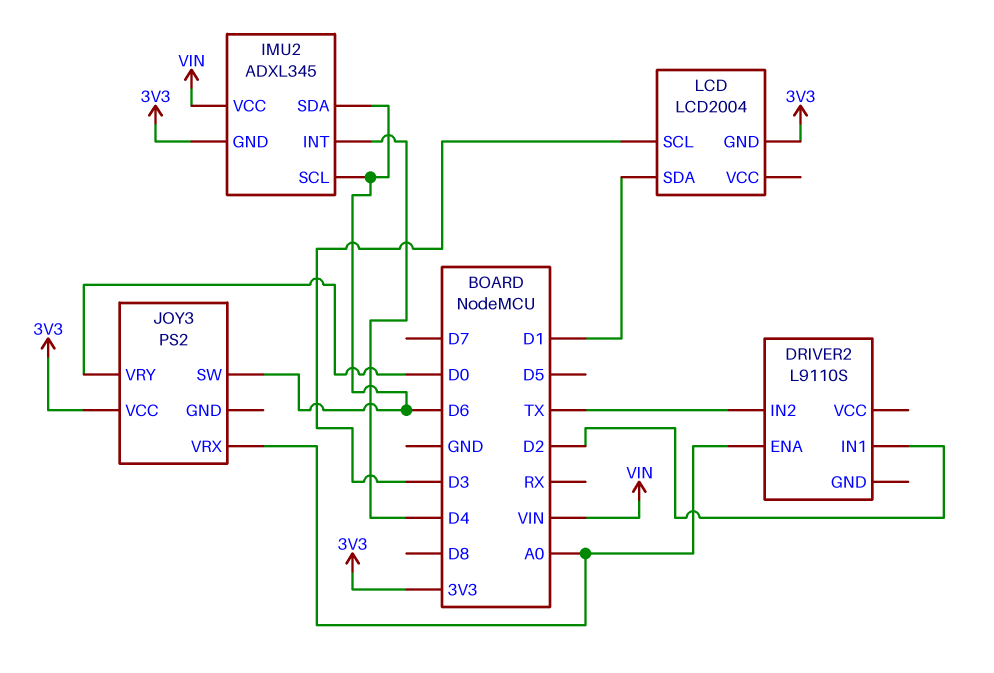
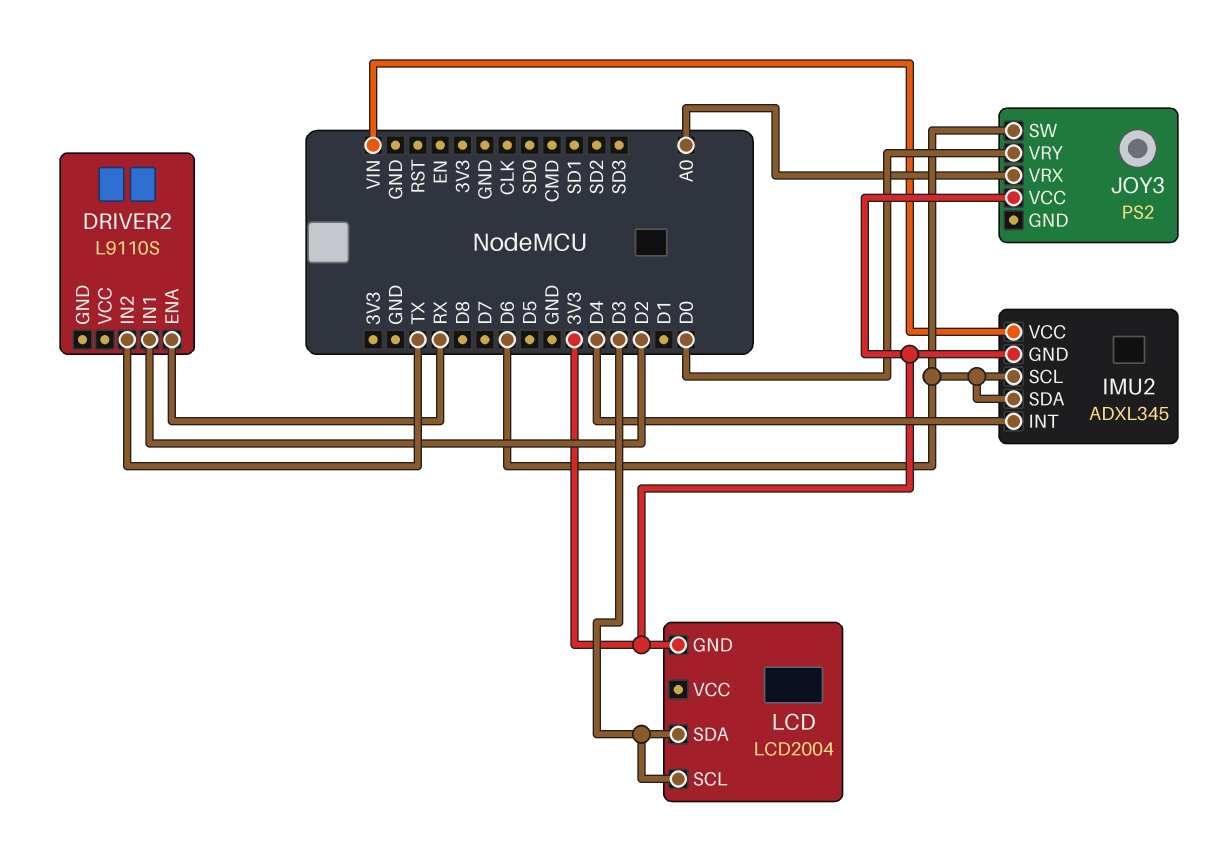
DRIVER2 pin ENA: A0 -> RX
LCD pin SDA: D1 -> D3

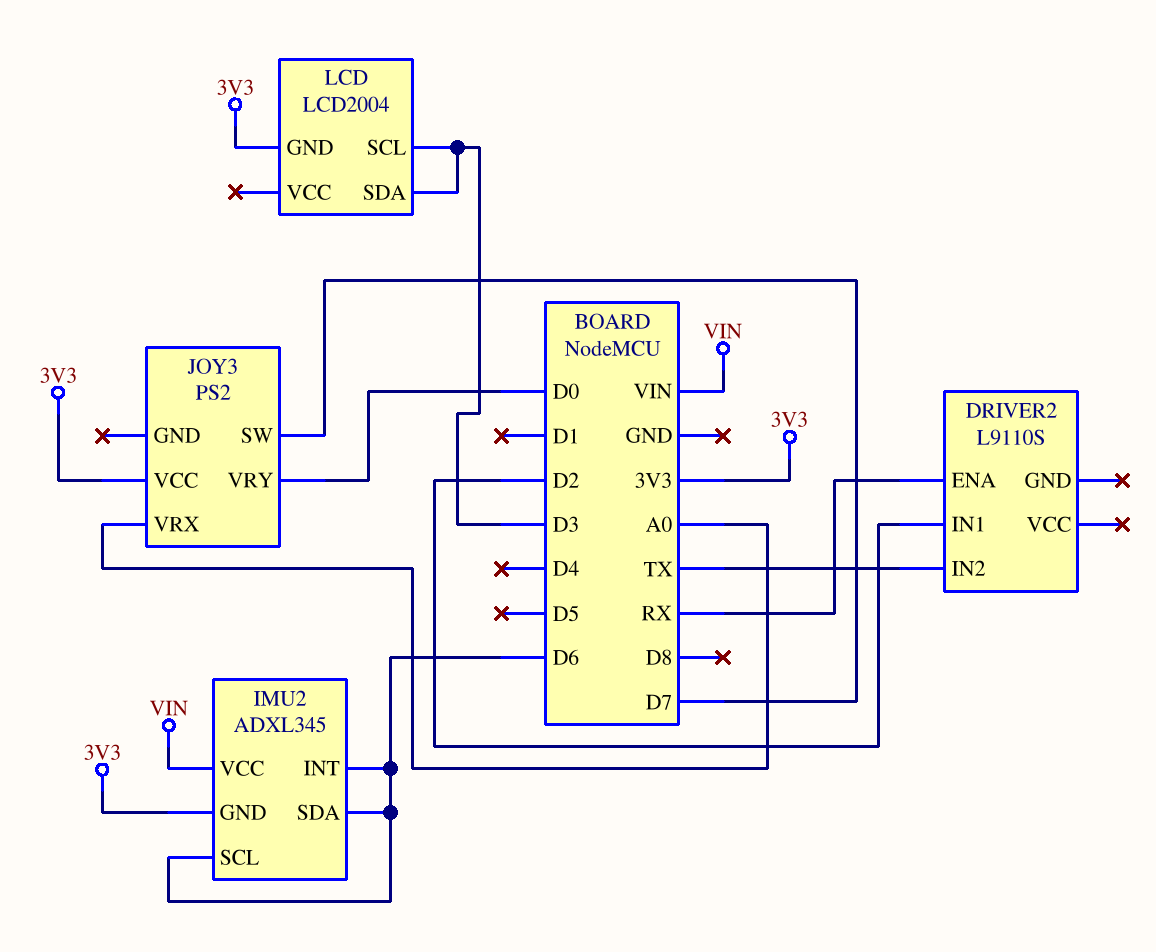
IMU2 pin INT: D4 -> D6
JOY3 pin SW: D6 -> D7

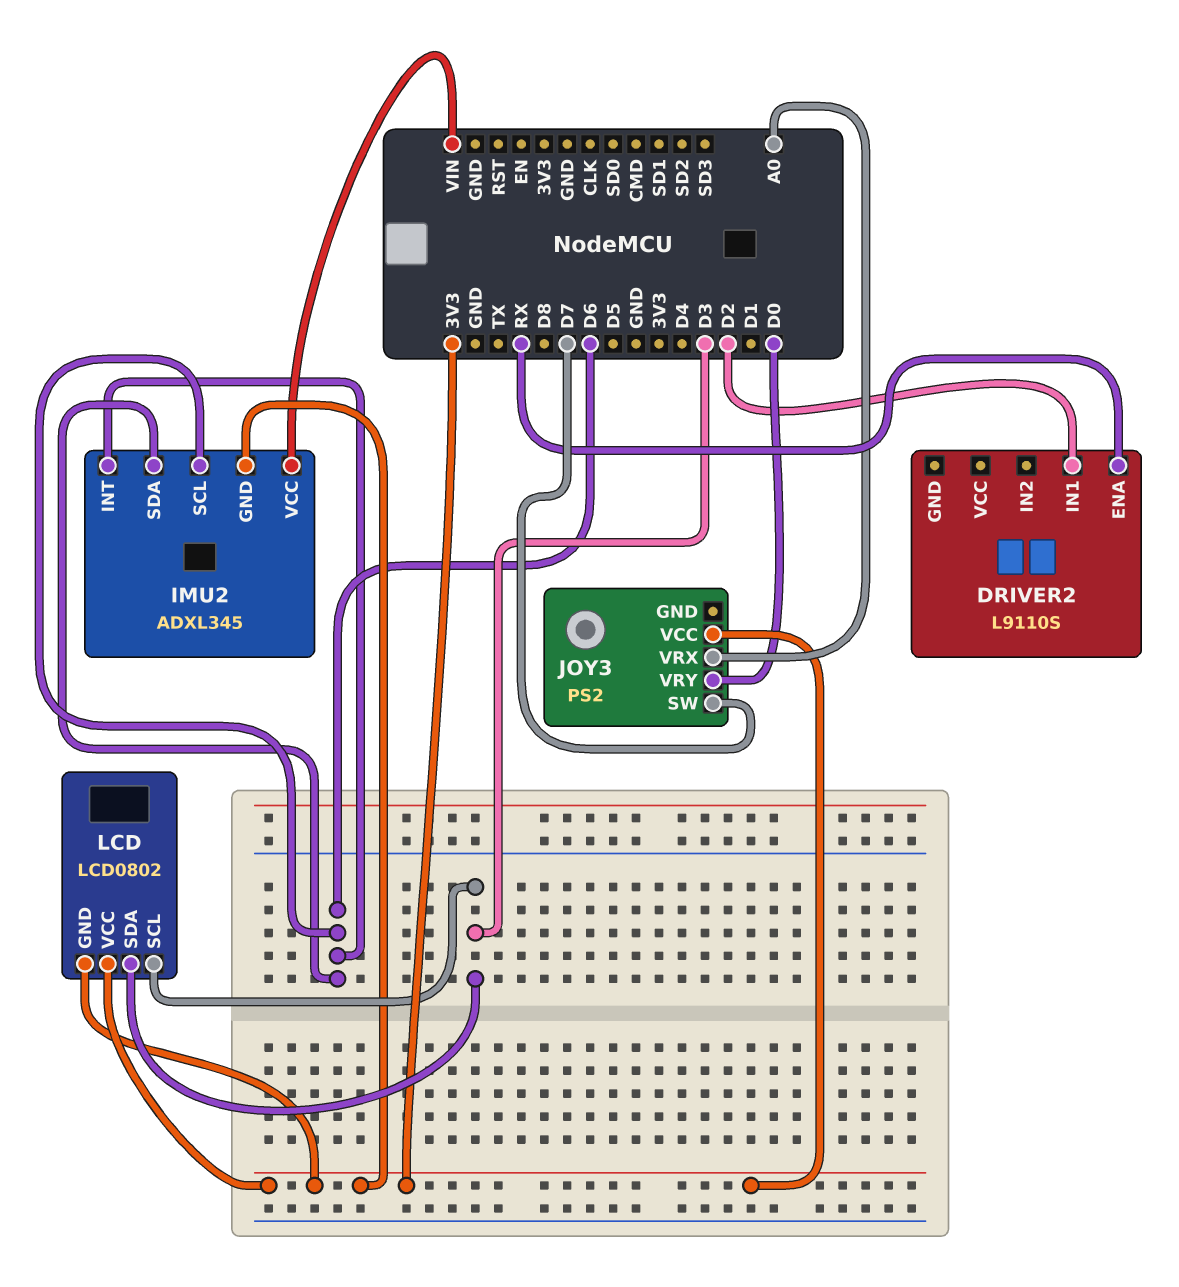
DRIVER2 pin IN2: TX -> none
LCD: LCD2004 -> LCD0802
LCD pin VCC: none -> 3V3

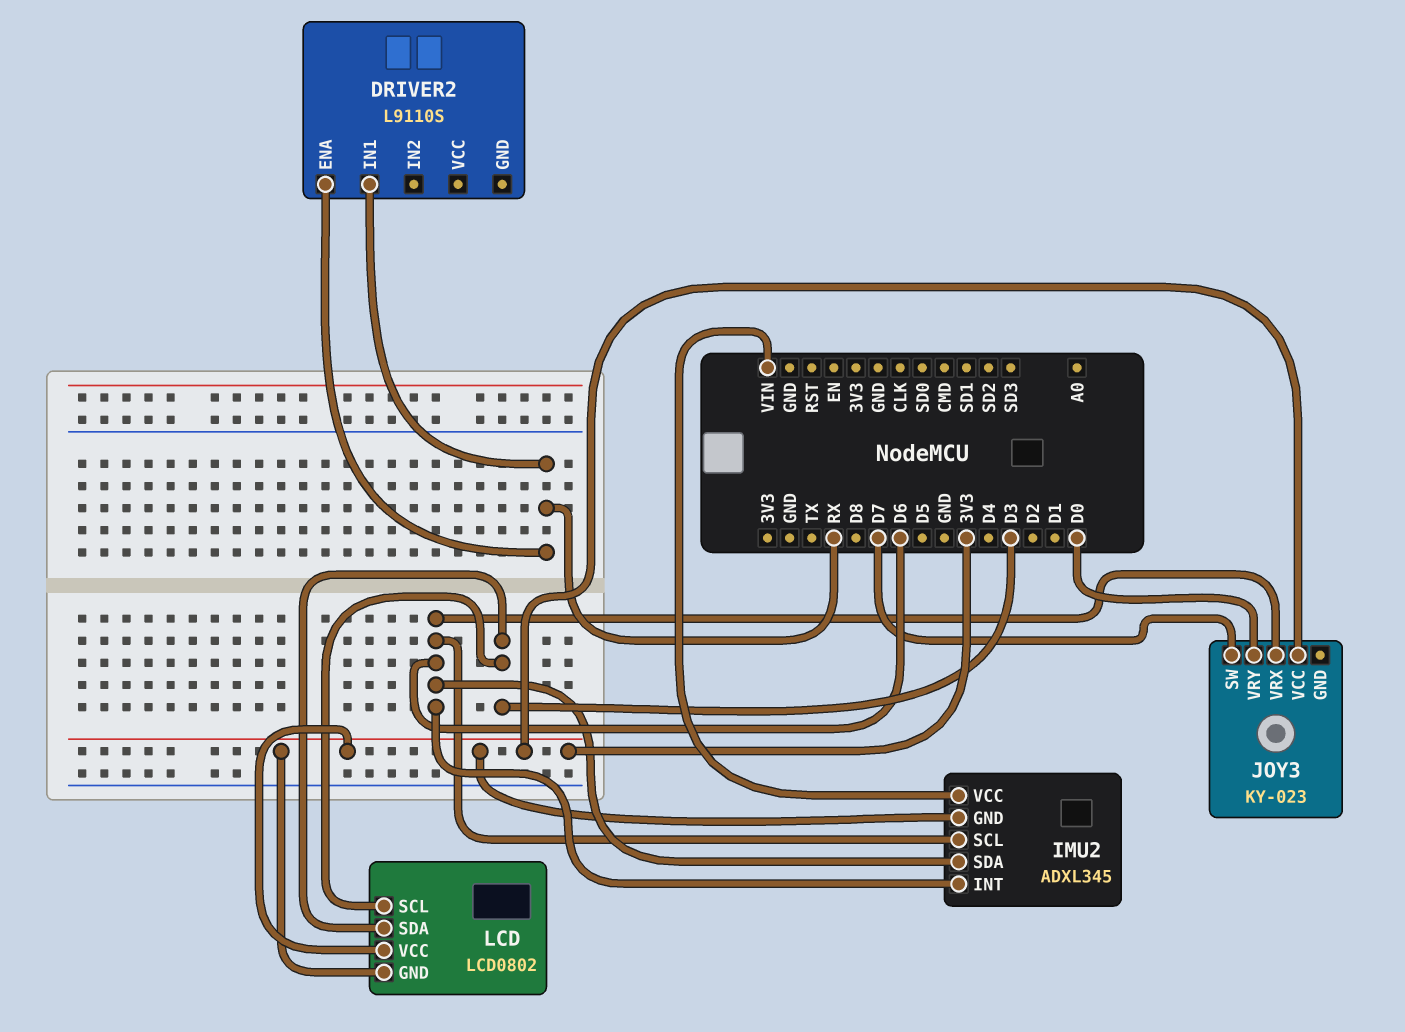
DRIVER2 pin IN1: D2 -> RX
JOY3: PS2 -> KY-023
JOY3 pin VRX: A0 -> D6

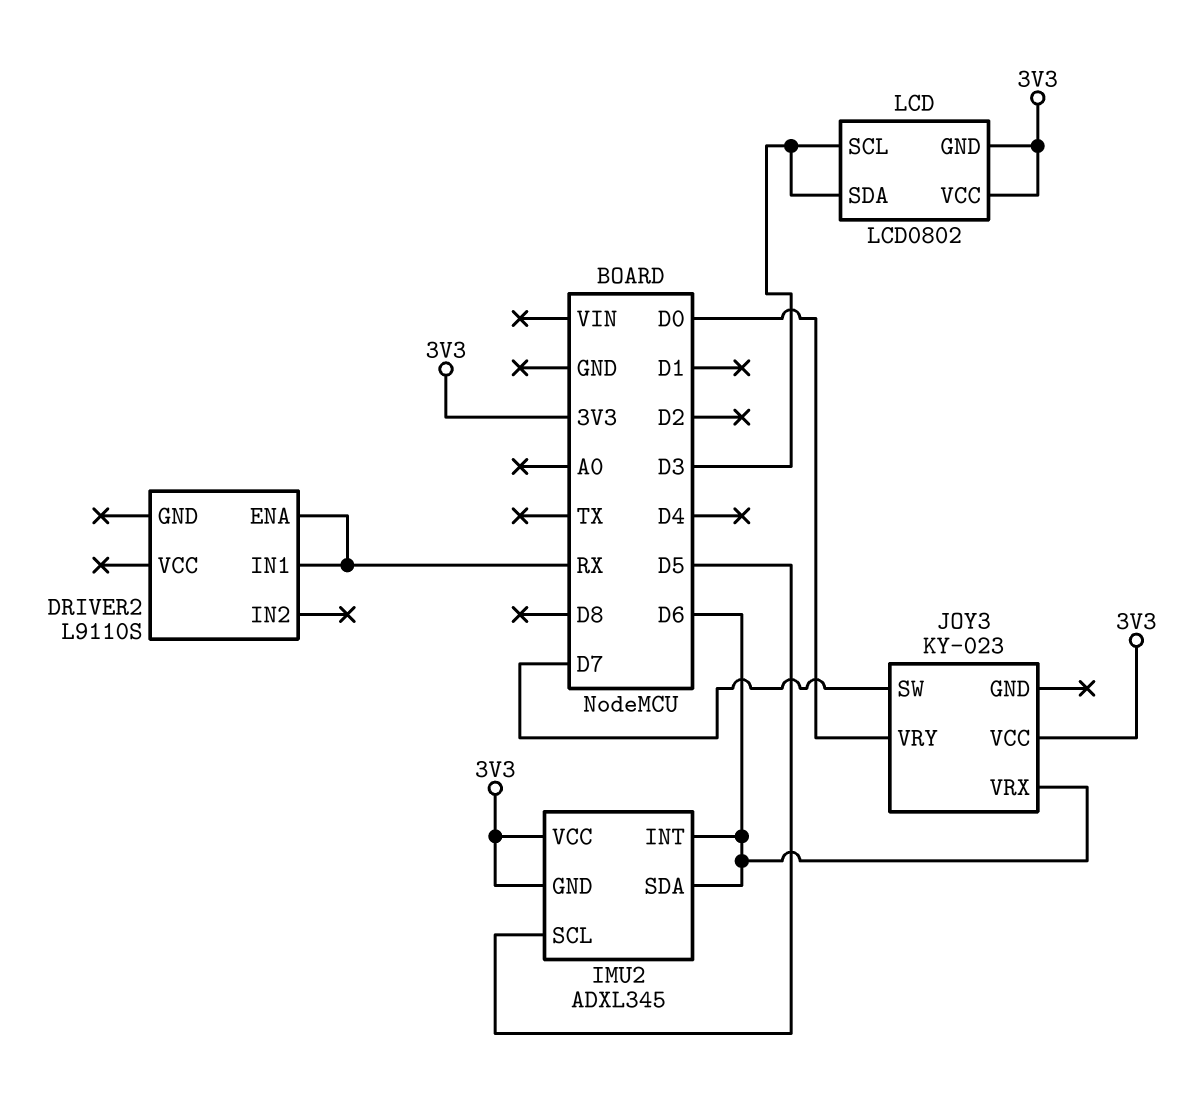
IMU2 pin SCL: D6 -> D5
IMU2 pin VCC: VIN -> 3V3

